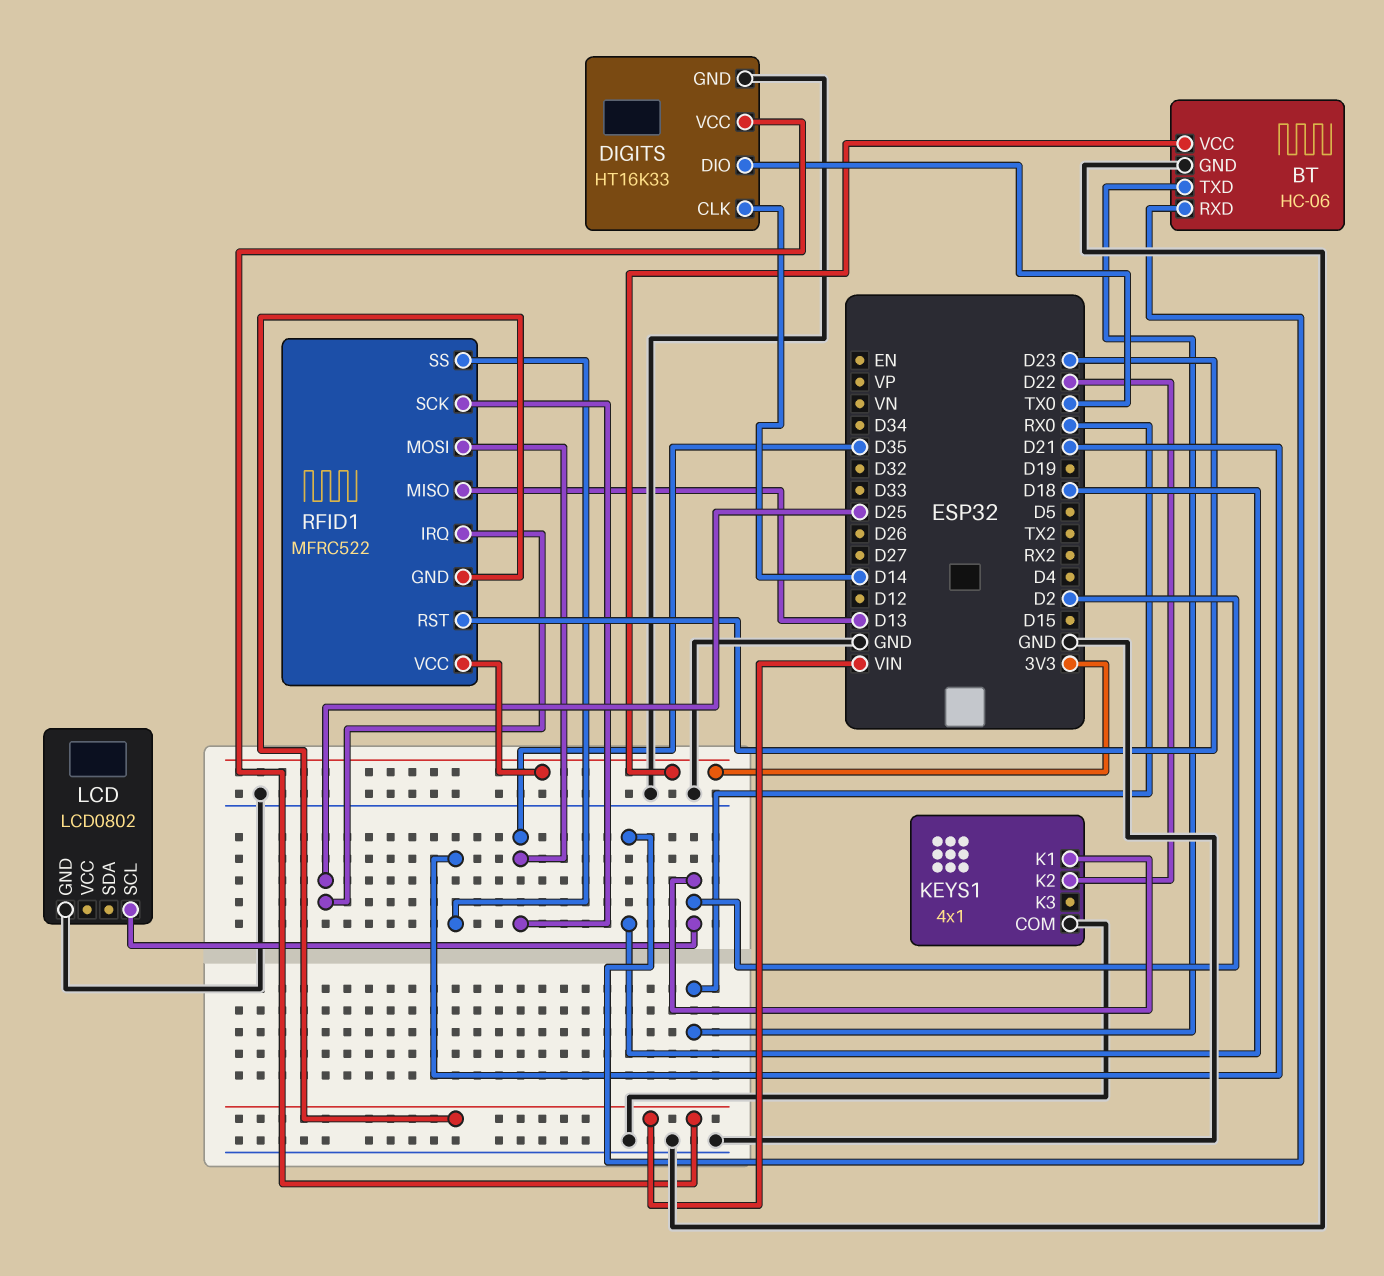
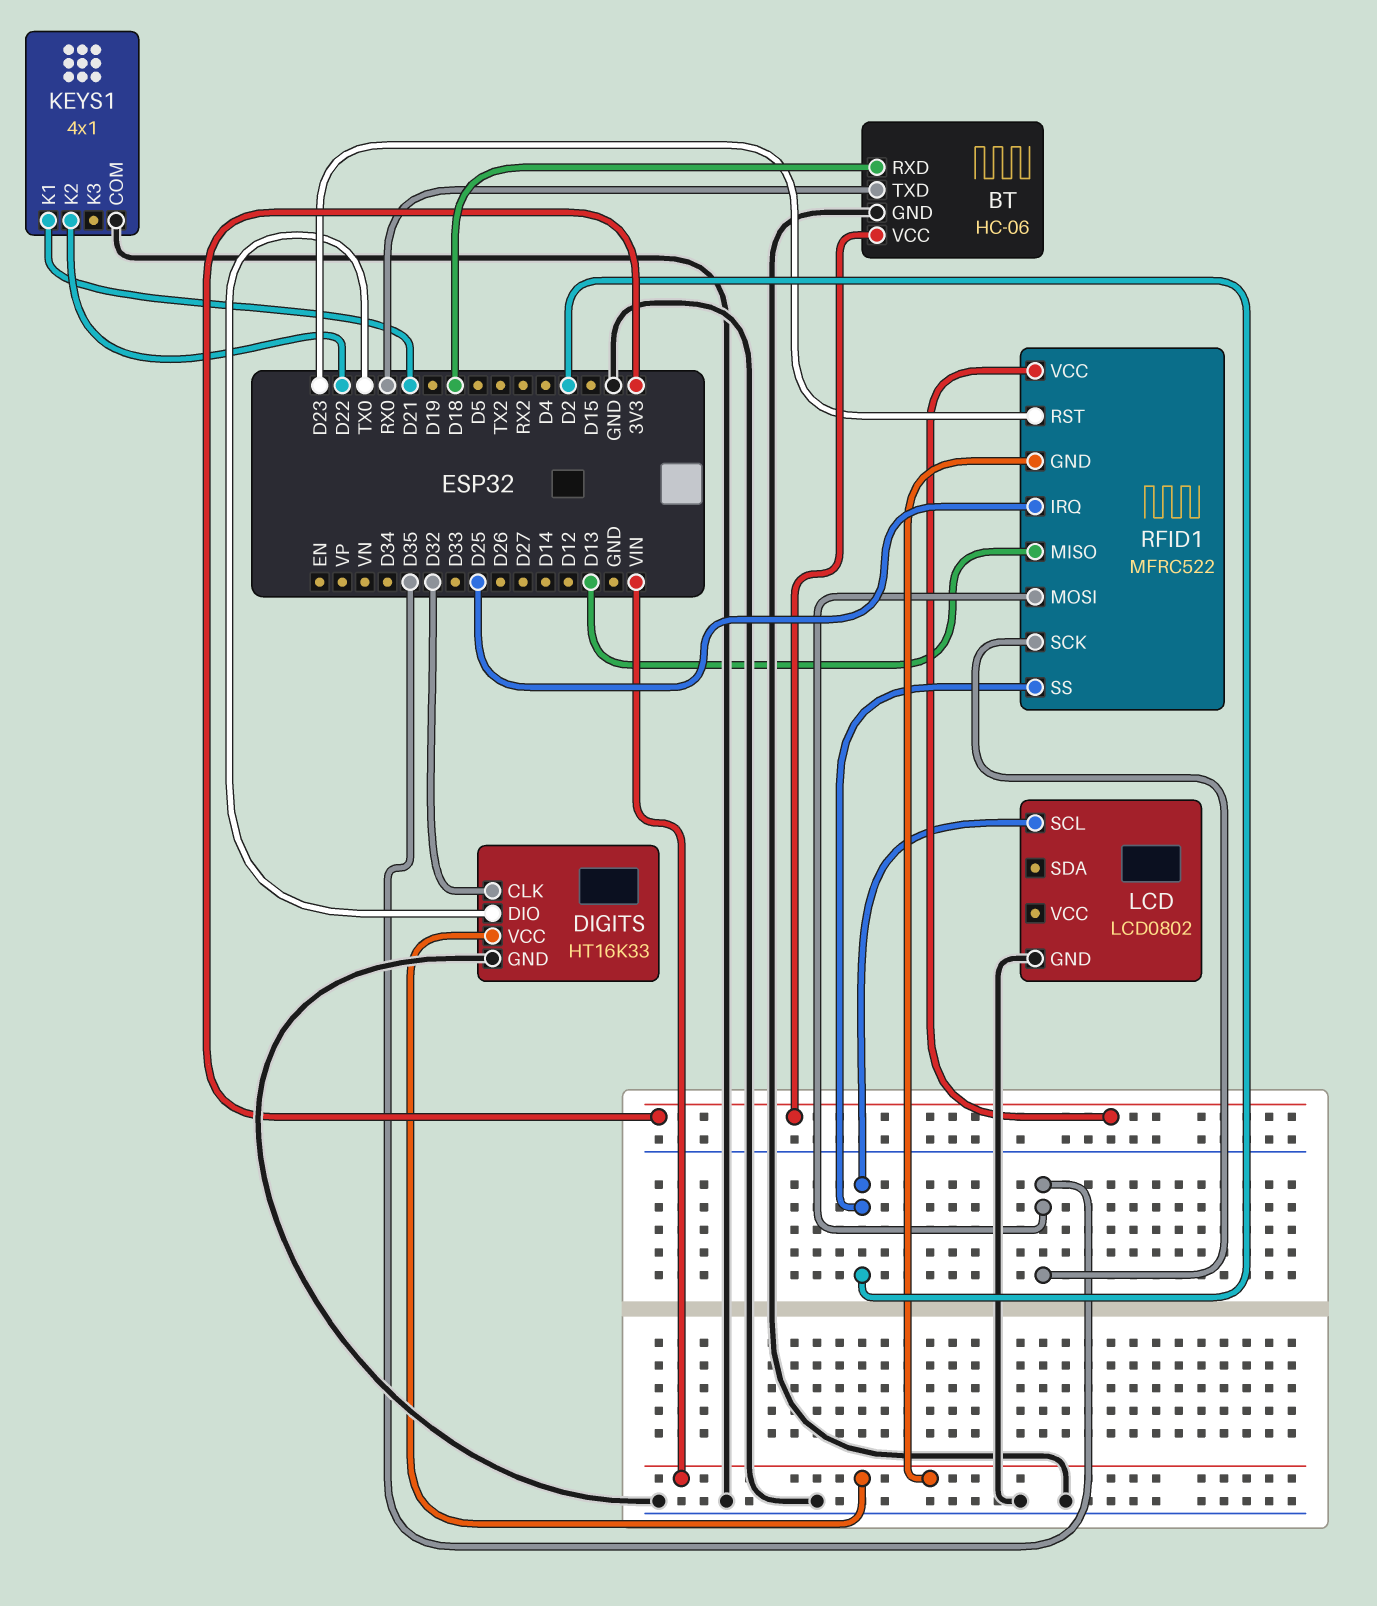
DIGITS pin CLK: D14 -> D32
KEYS1 pin K1: D2 -> D21
RFID1 pin SS: D21 -> D2

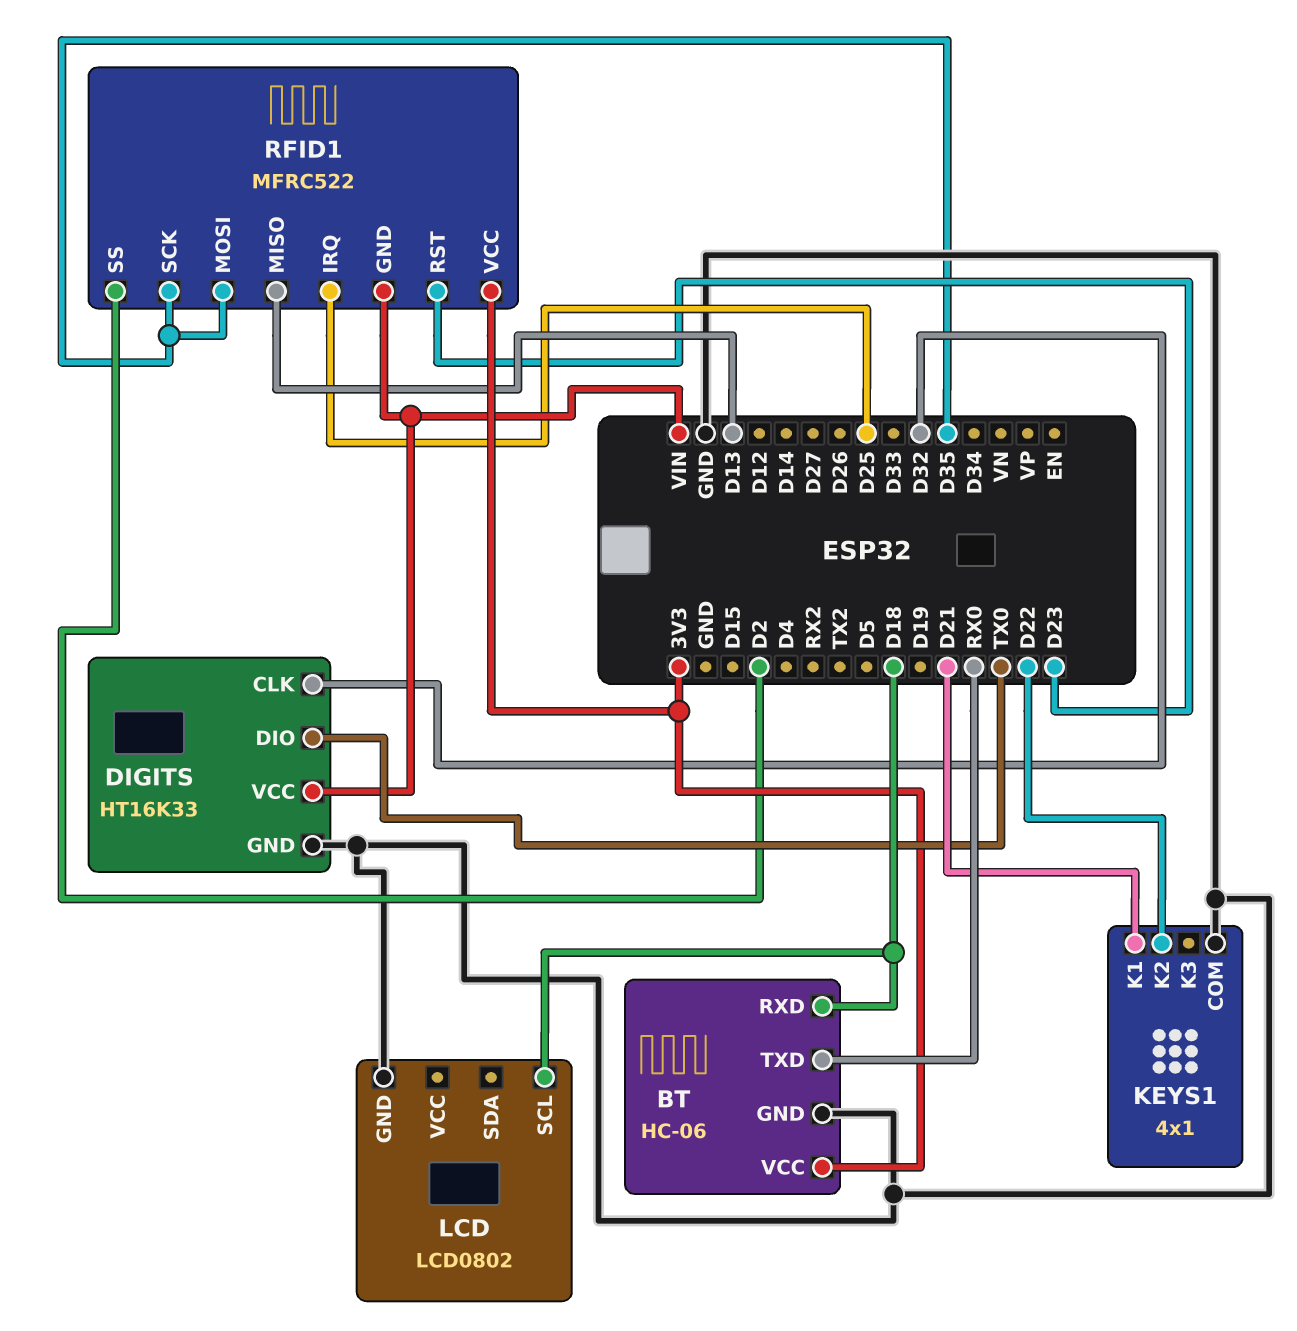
LCD pin SCL: D2 -> D18

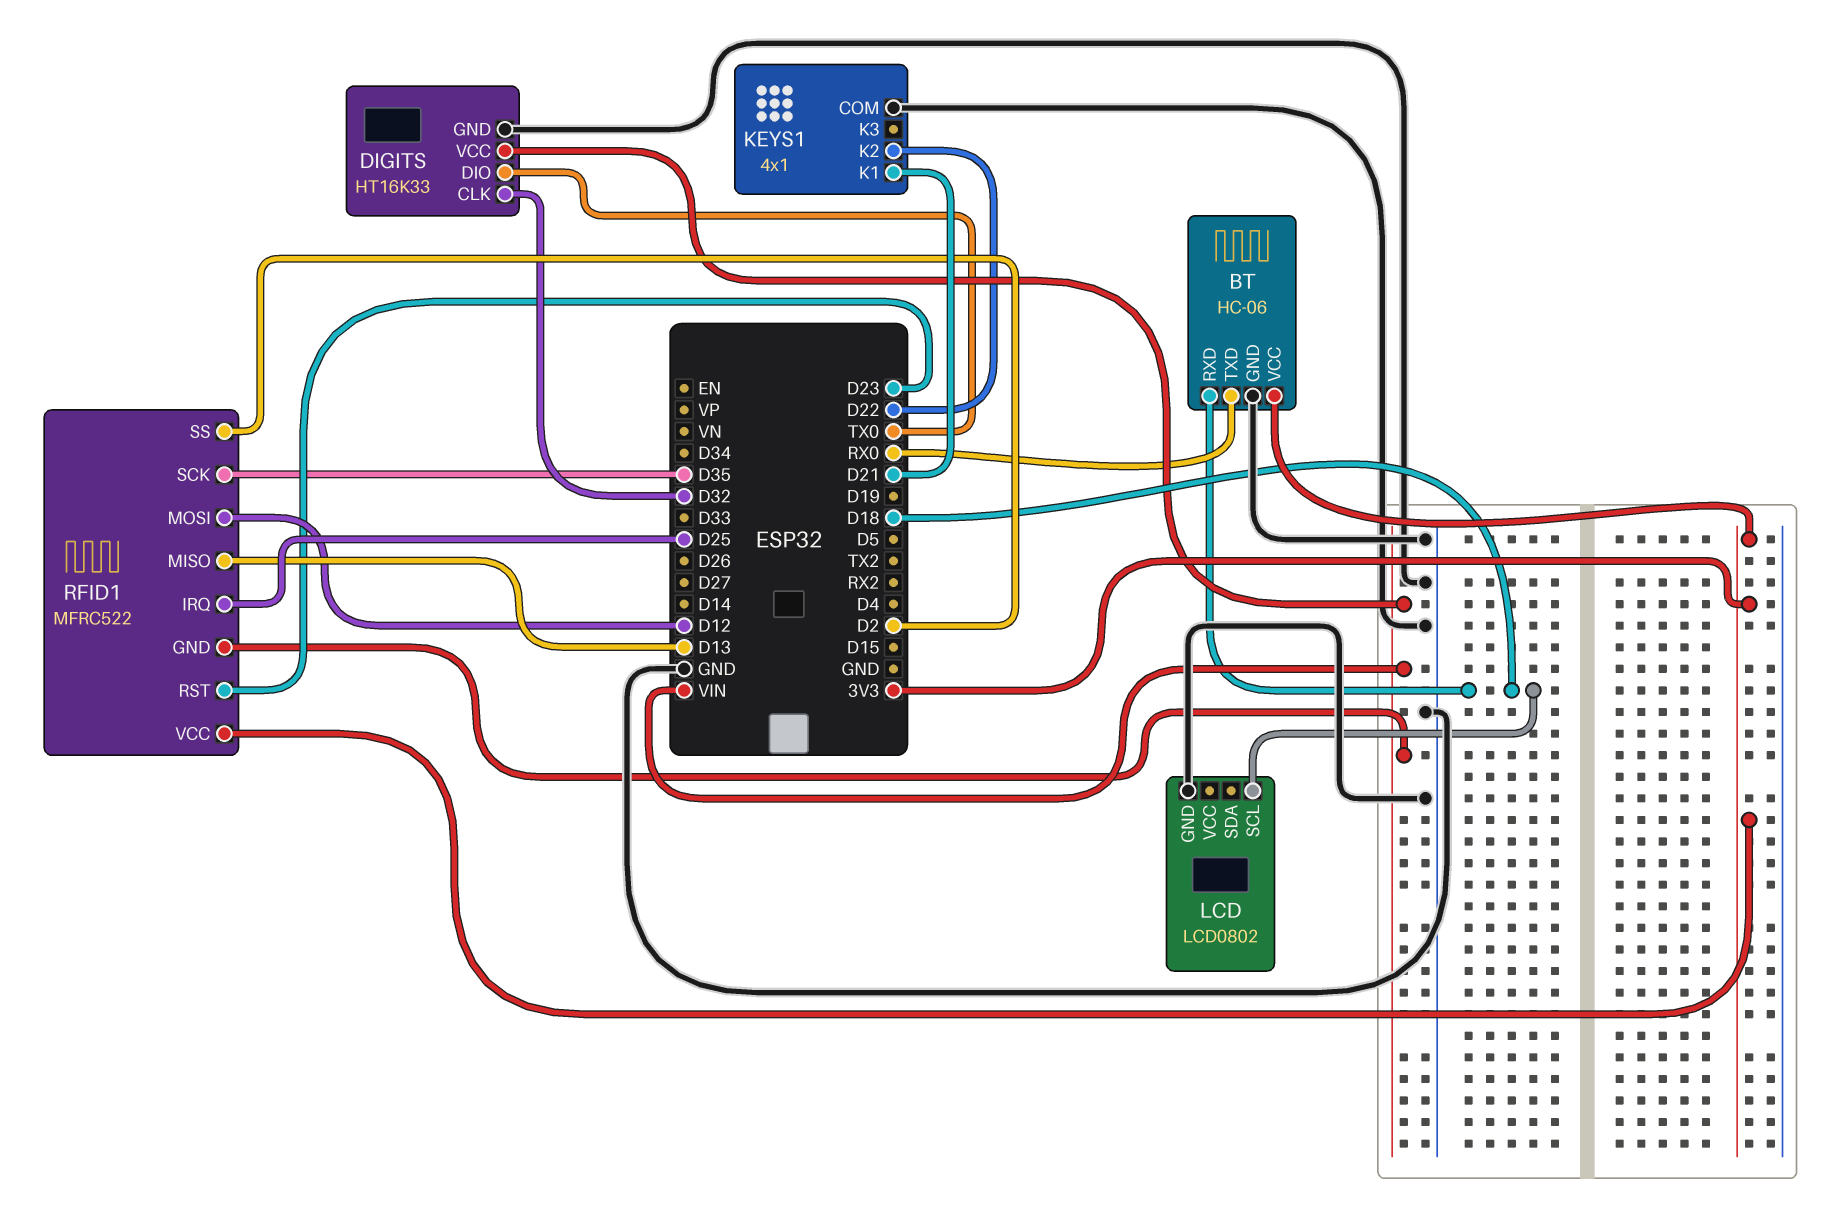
RFID1 pin MOSI: D35 -> D12

